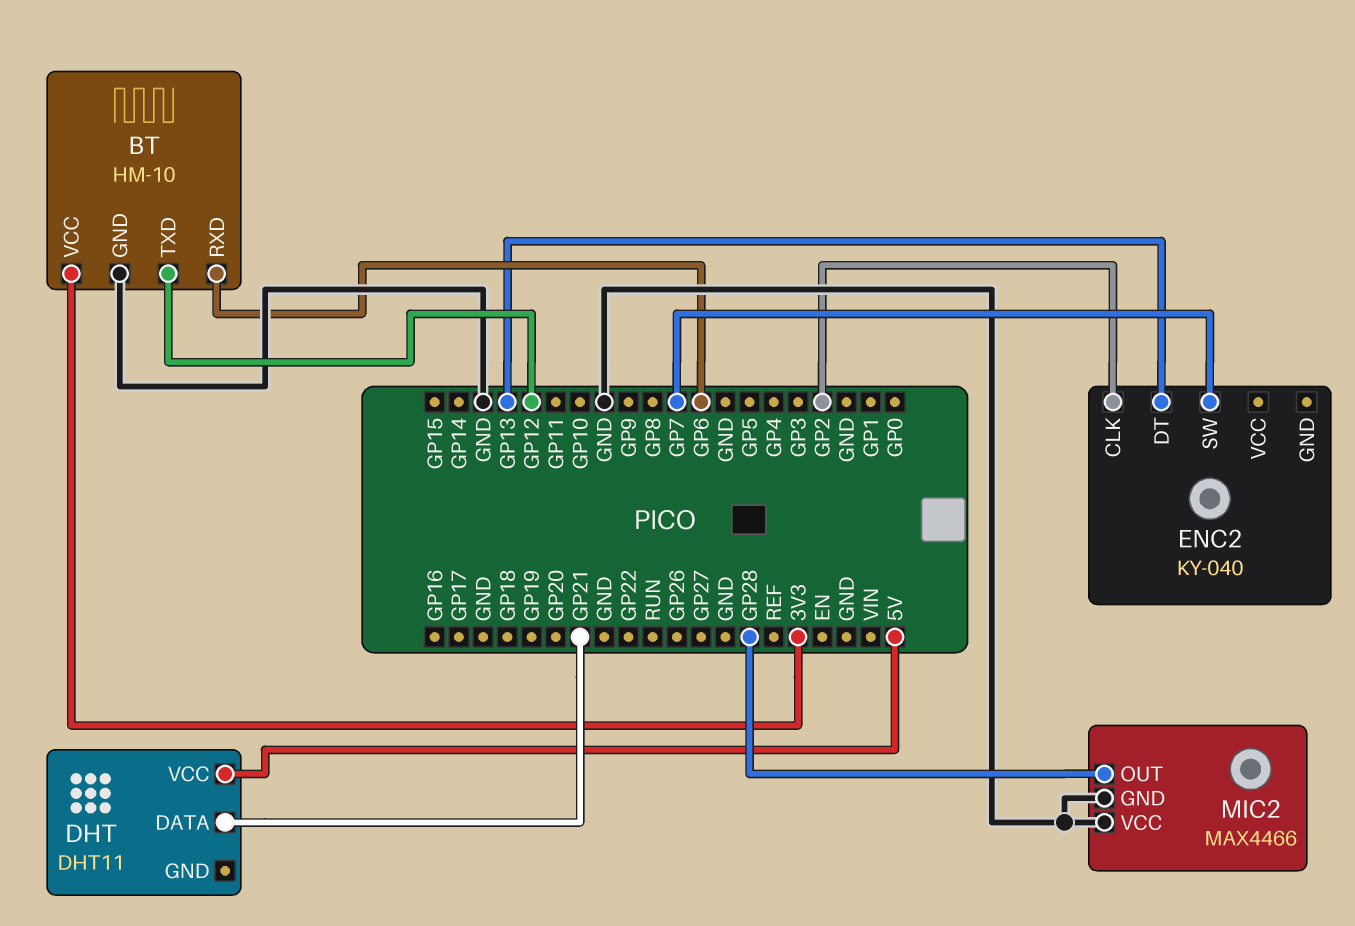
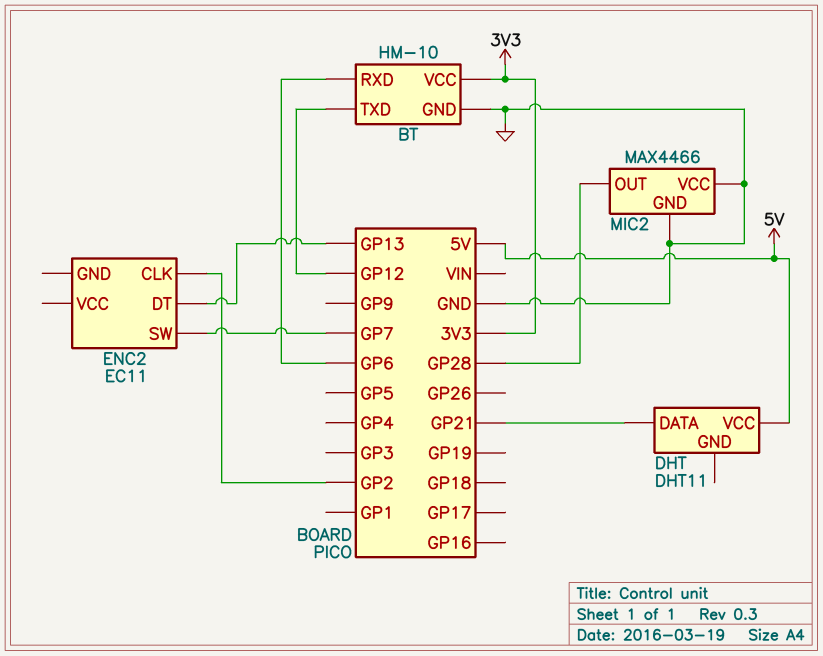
ENC2: KY-040 -> EC11

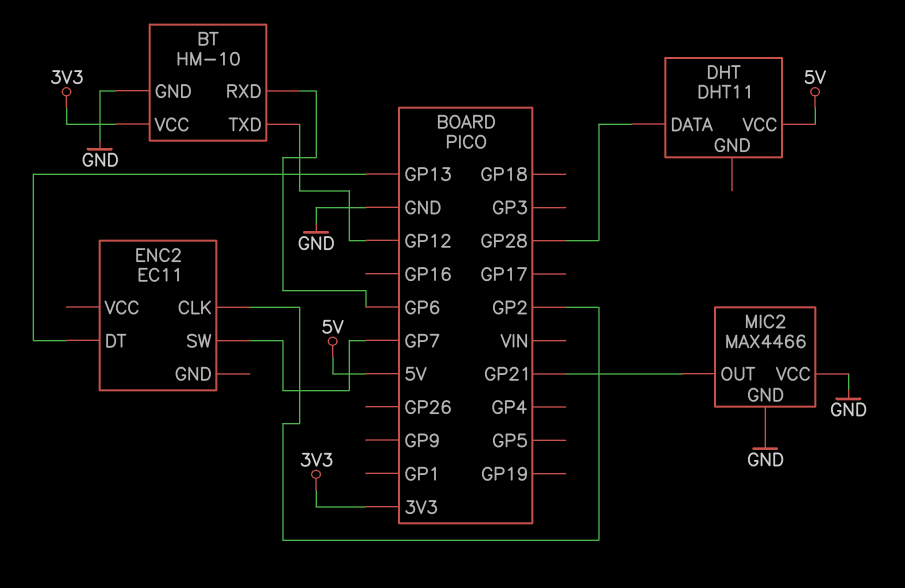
DHT pin DATA: GP21 -> GP28
MIC2 pin OUT: GP28 -> GP21

